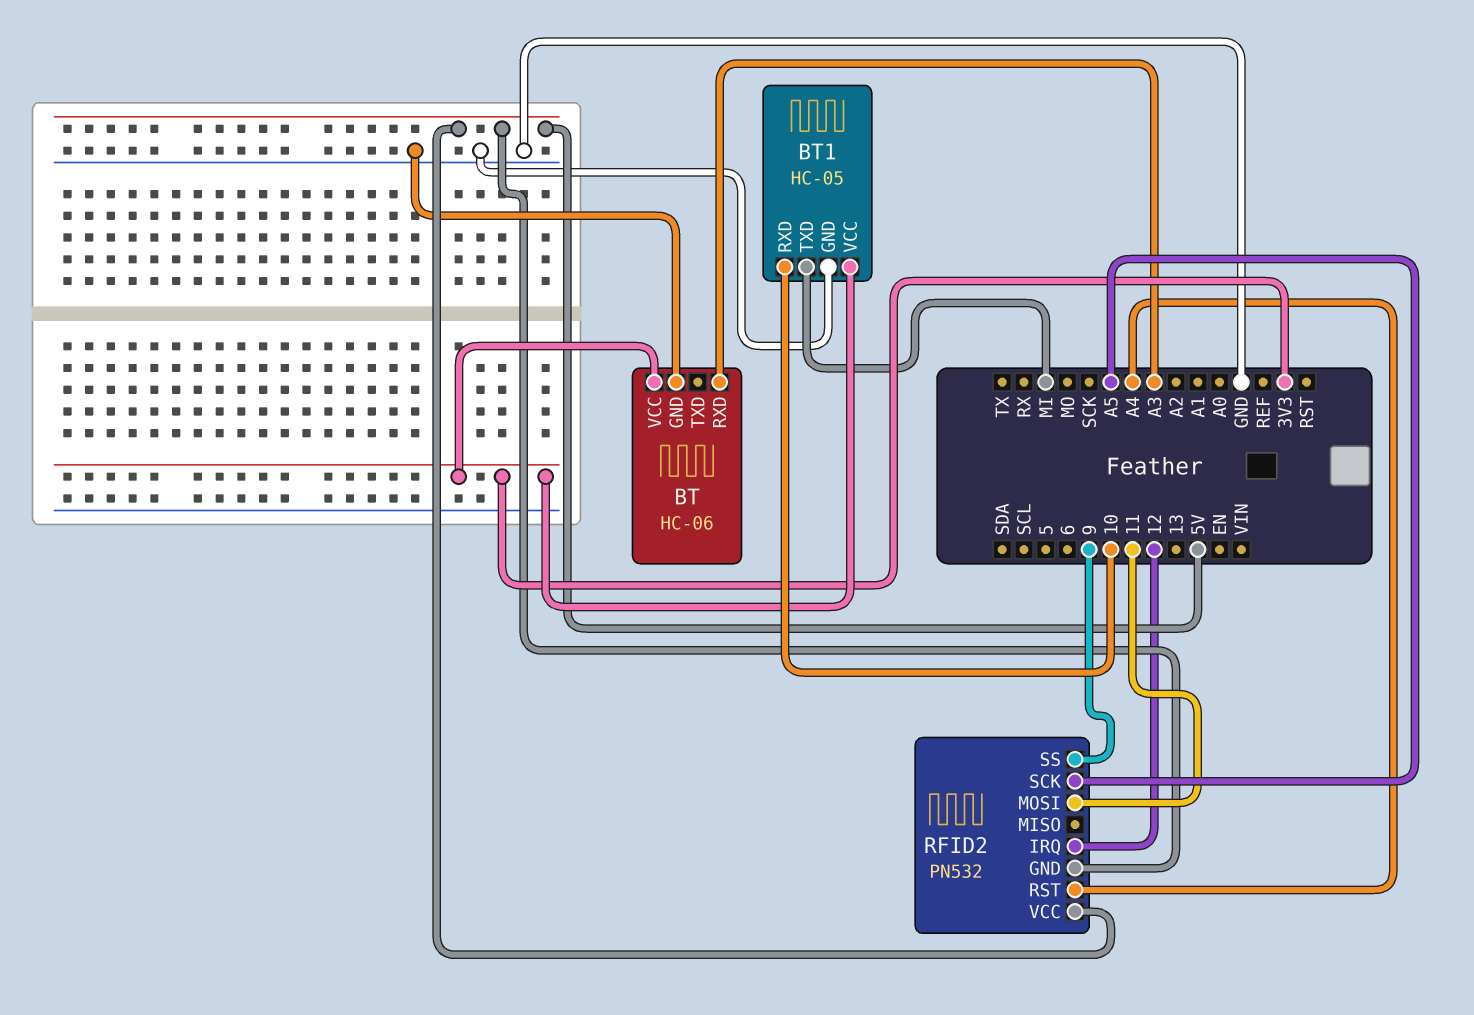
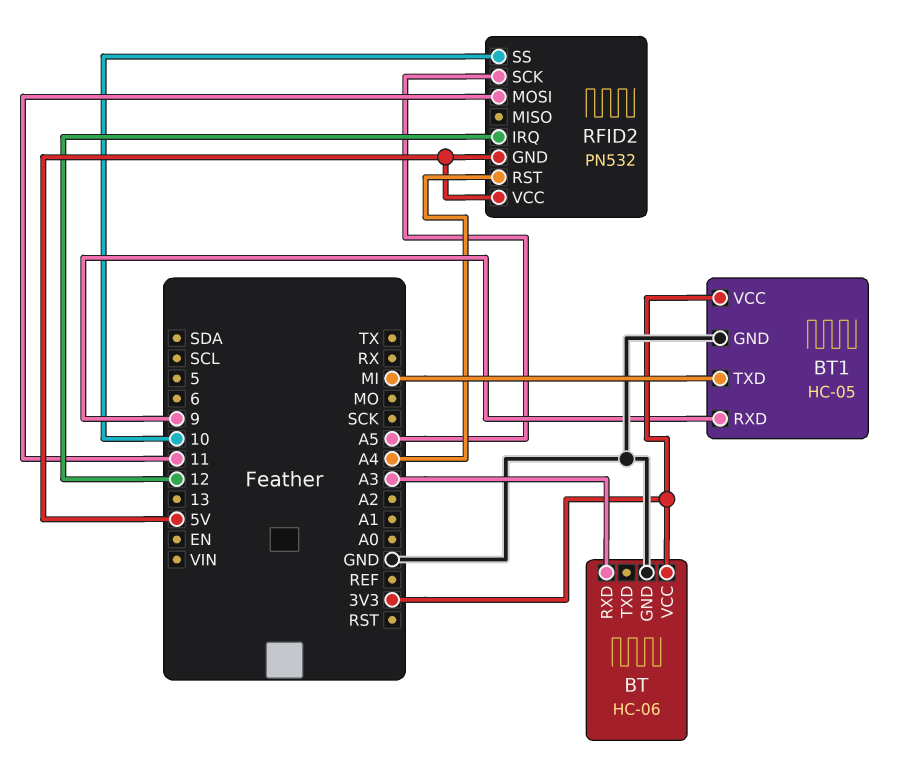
BT1 pin RXD: 10 -> 9
RFID2 pin SS: 9 -> 10

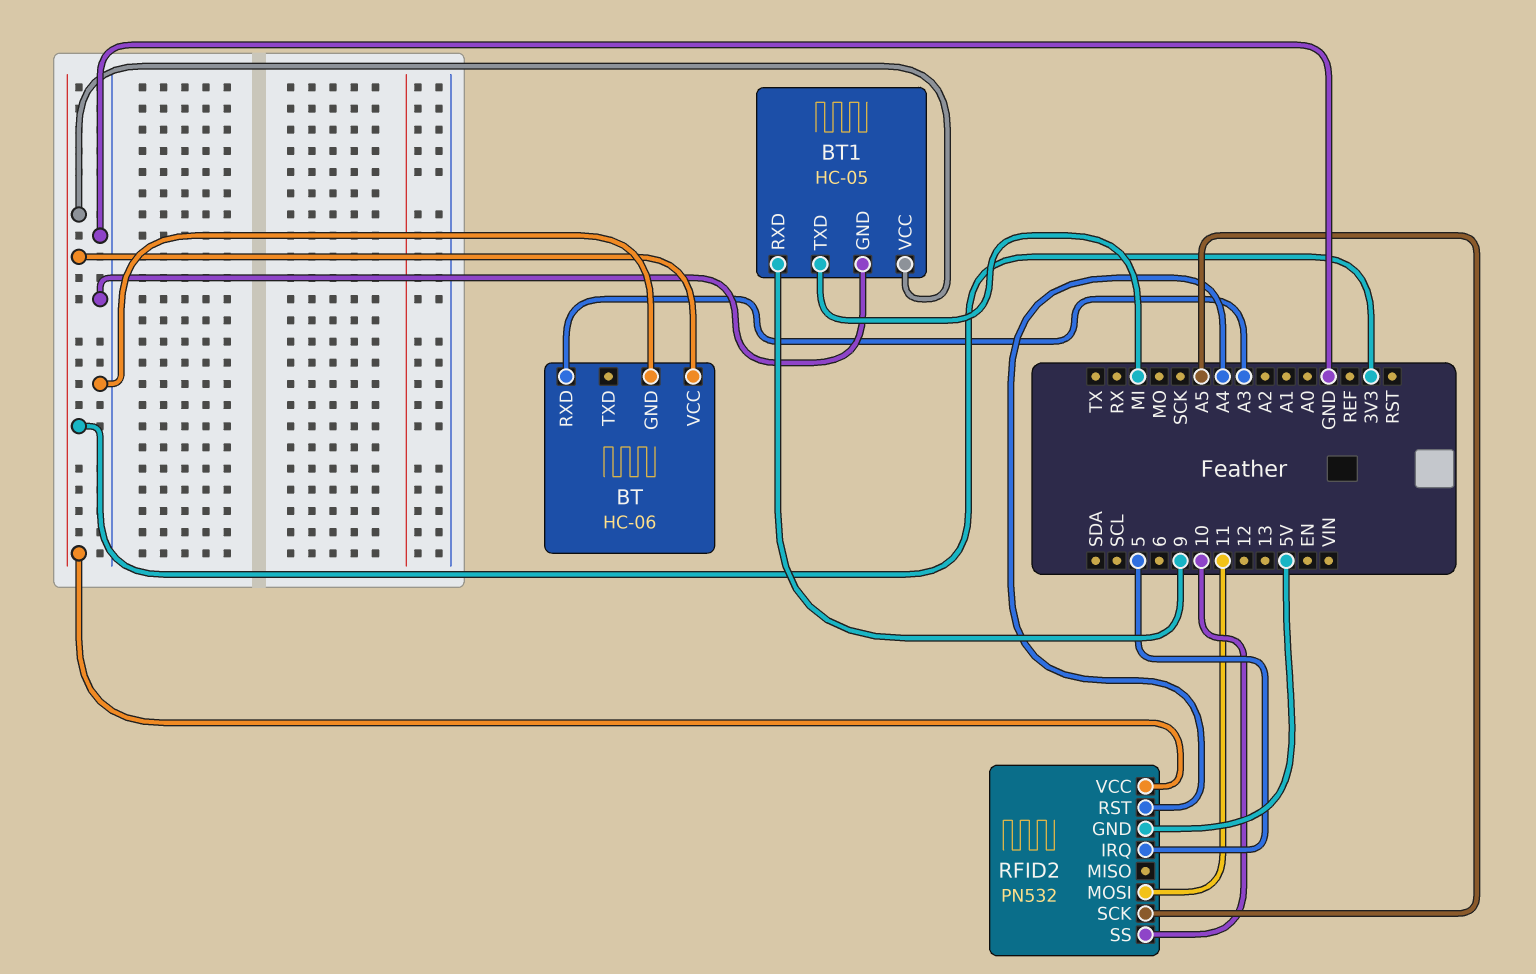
RFID2 pin IRQ: 12 -> 5
RFID2 pin VCC: 5V -> 3V3

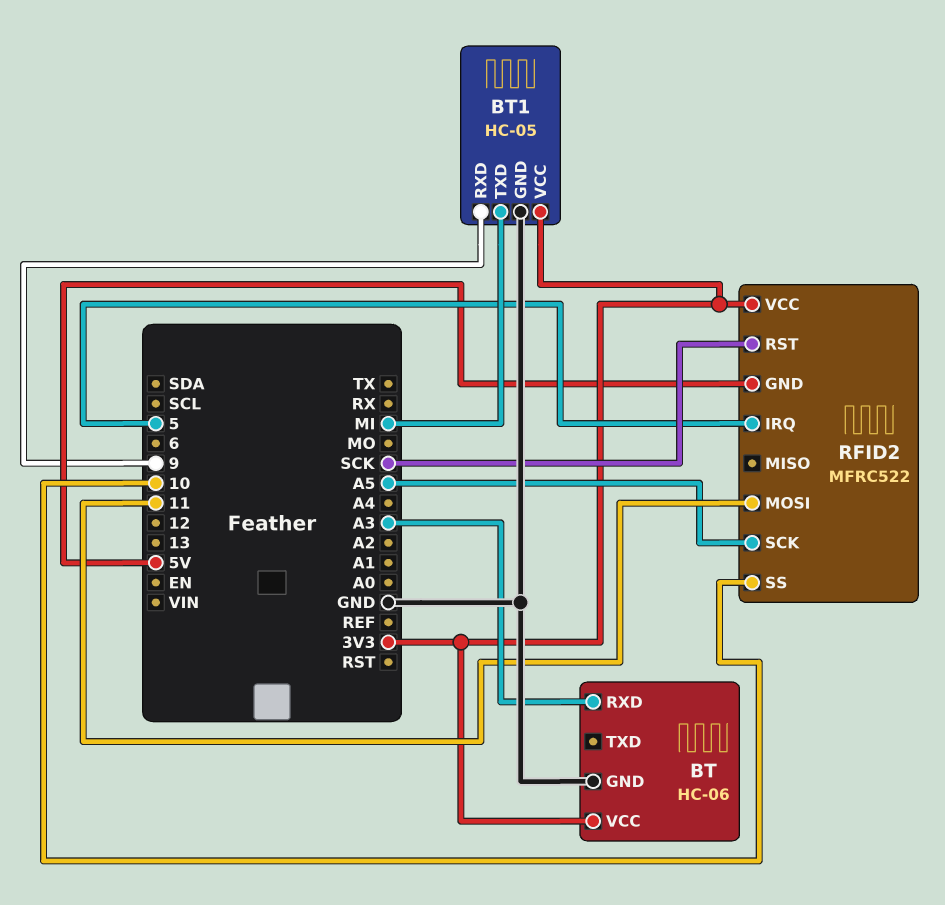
RFID2: PN532 -> MFRC522
RFID2 pin RST: A4 -> SCK

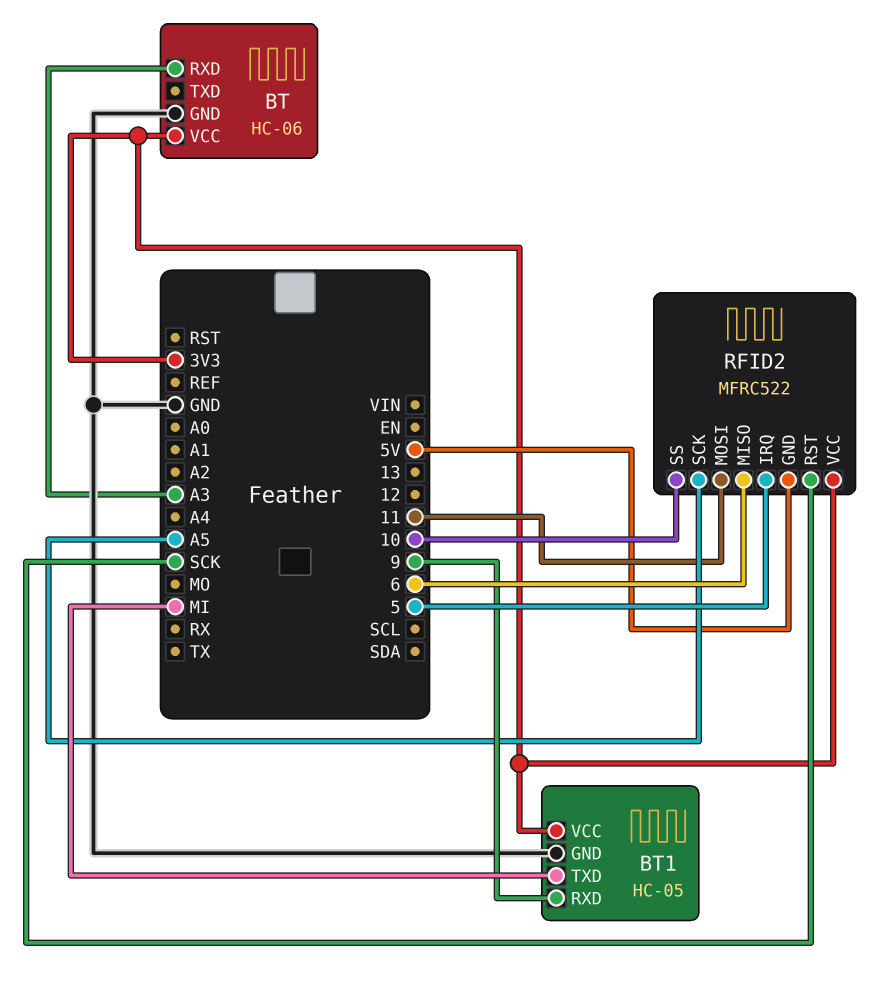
RFID2 pin MISO: none -> 6

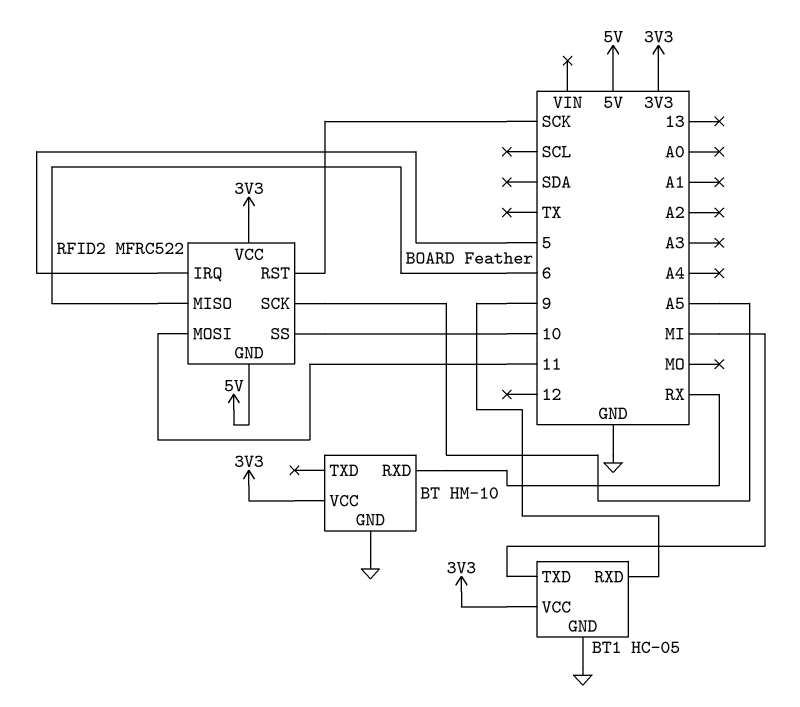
BT: HC-06 -> HM-10
BT pin RXD: A3 -> RX

